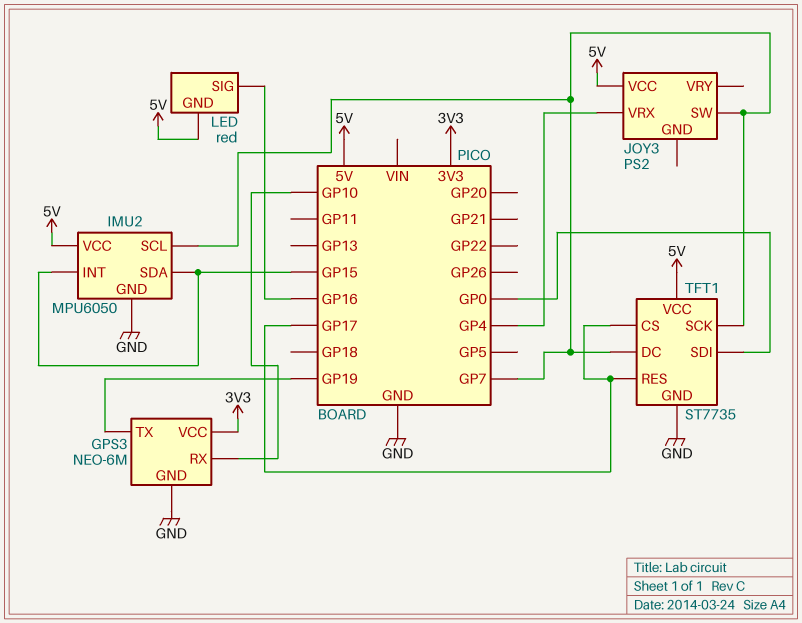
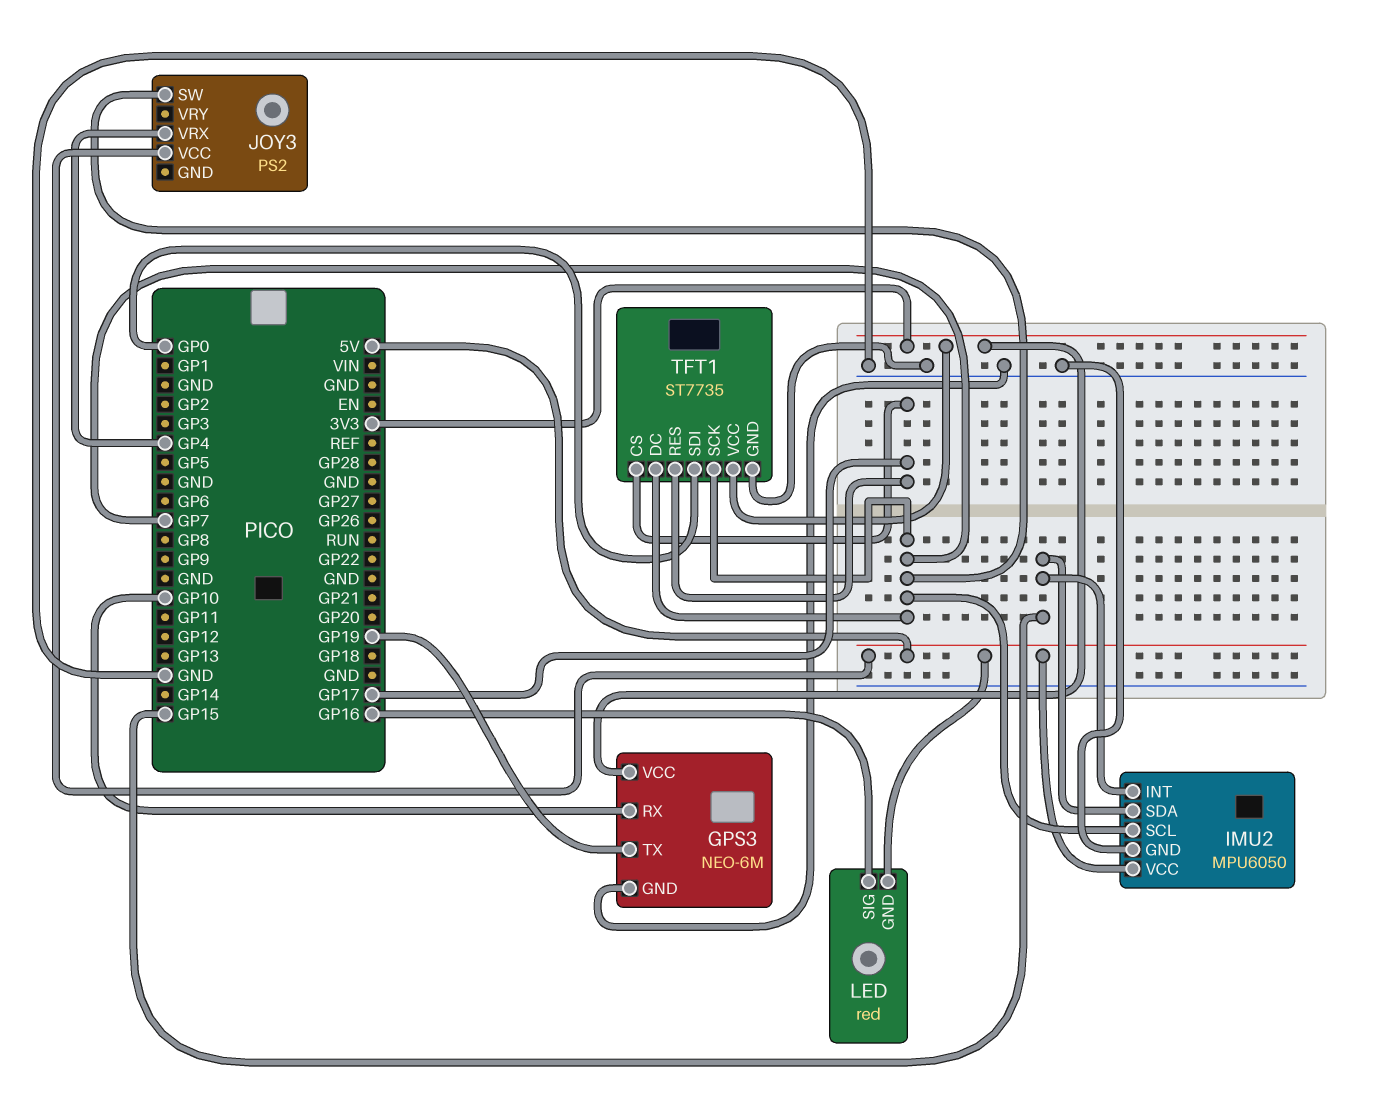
TFT1 pin VCC: 5V -> 3V3

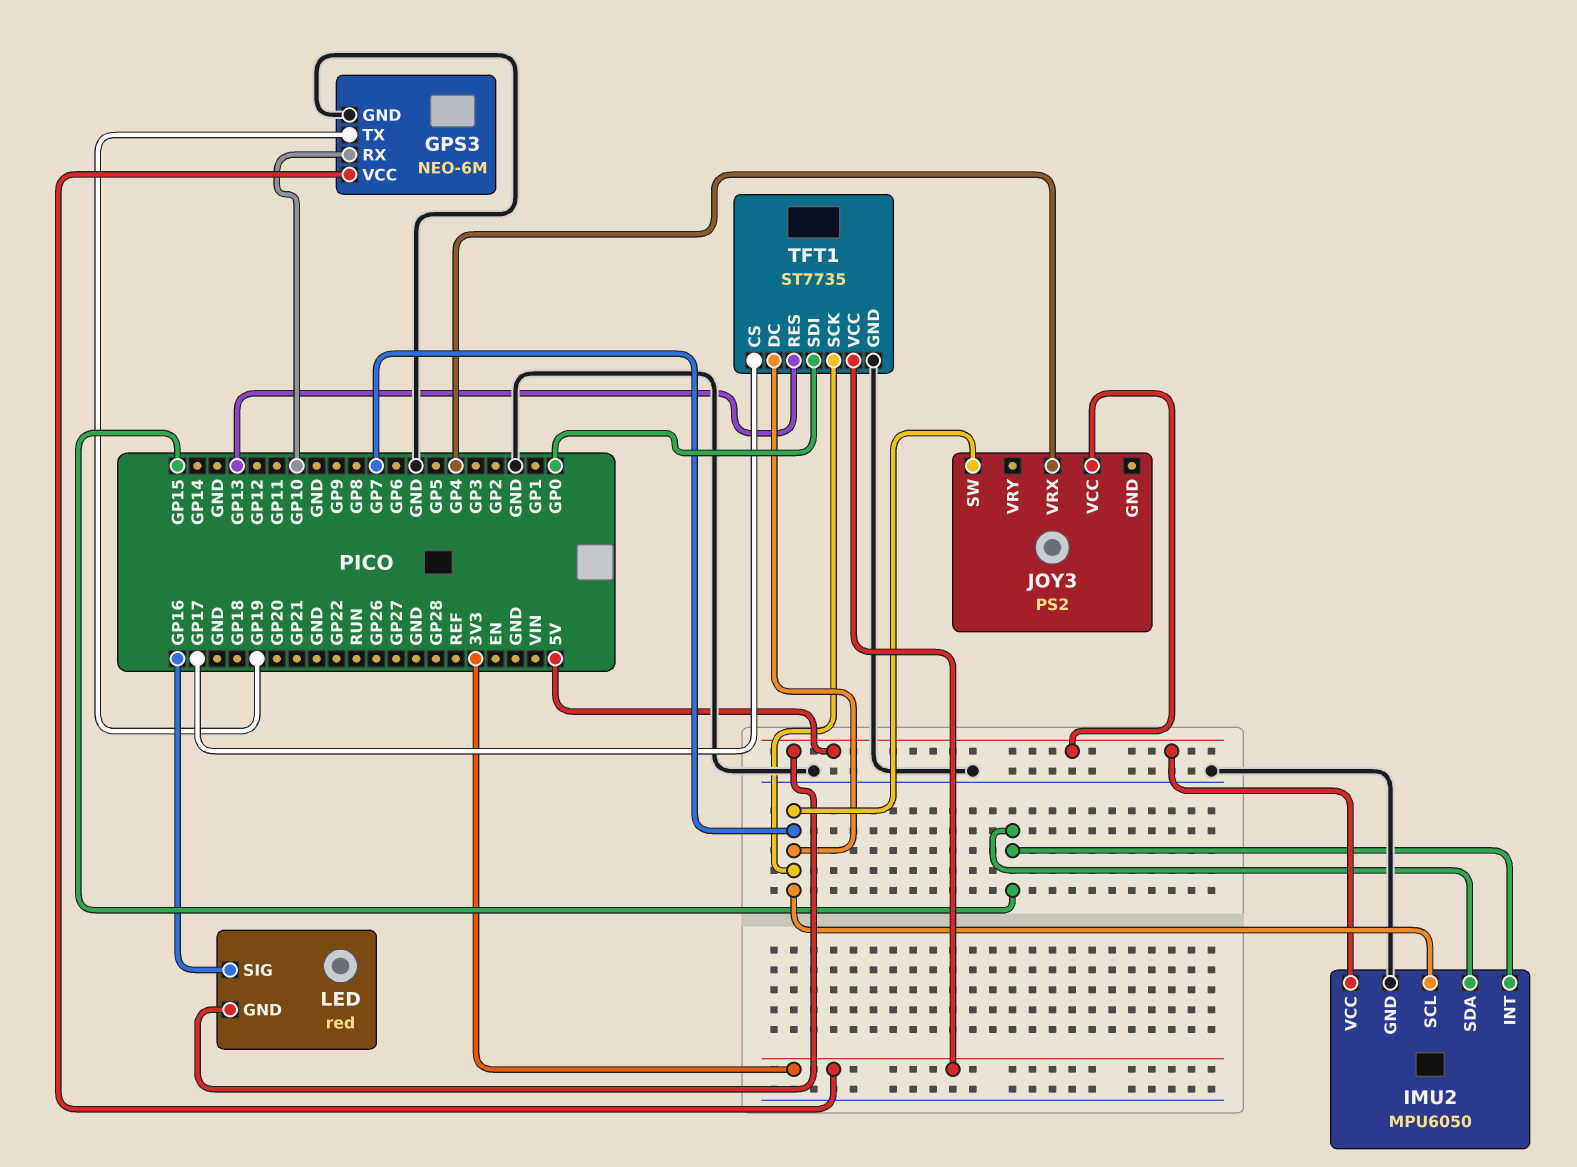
TFT1 pin RES: GP17 -> GP13

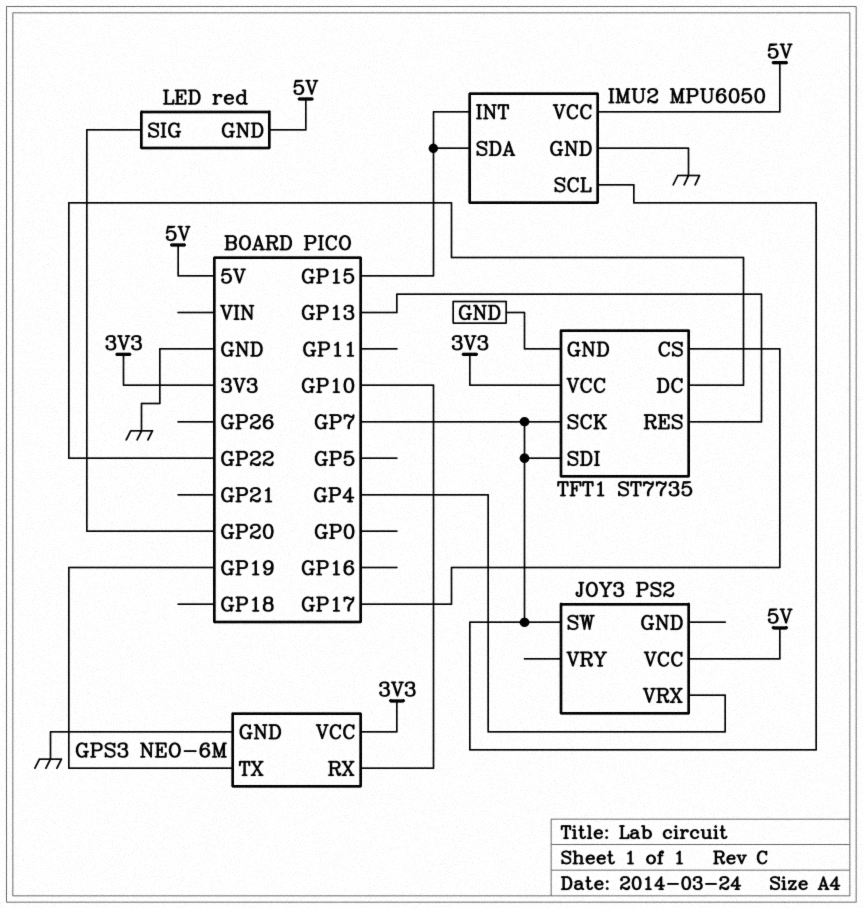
LED pin SIG: GP16 -> GP20
TFT1 pin DC: GP7 -> GP22
TFT1 pin SDI: GP0 -> GP7

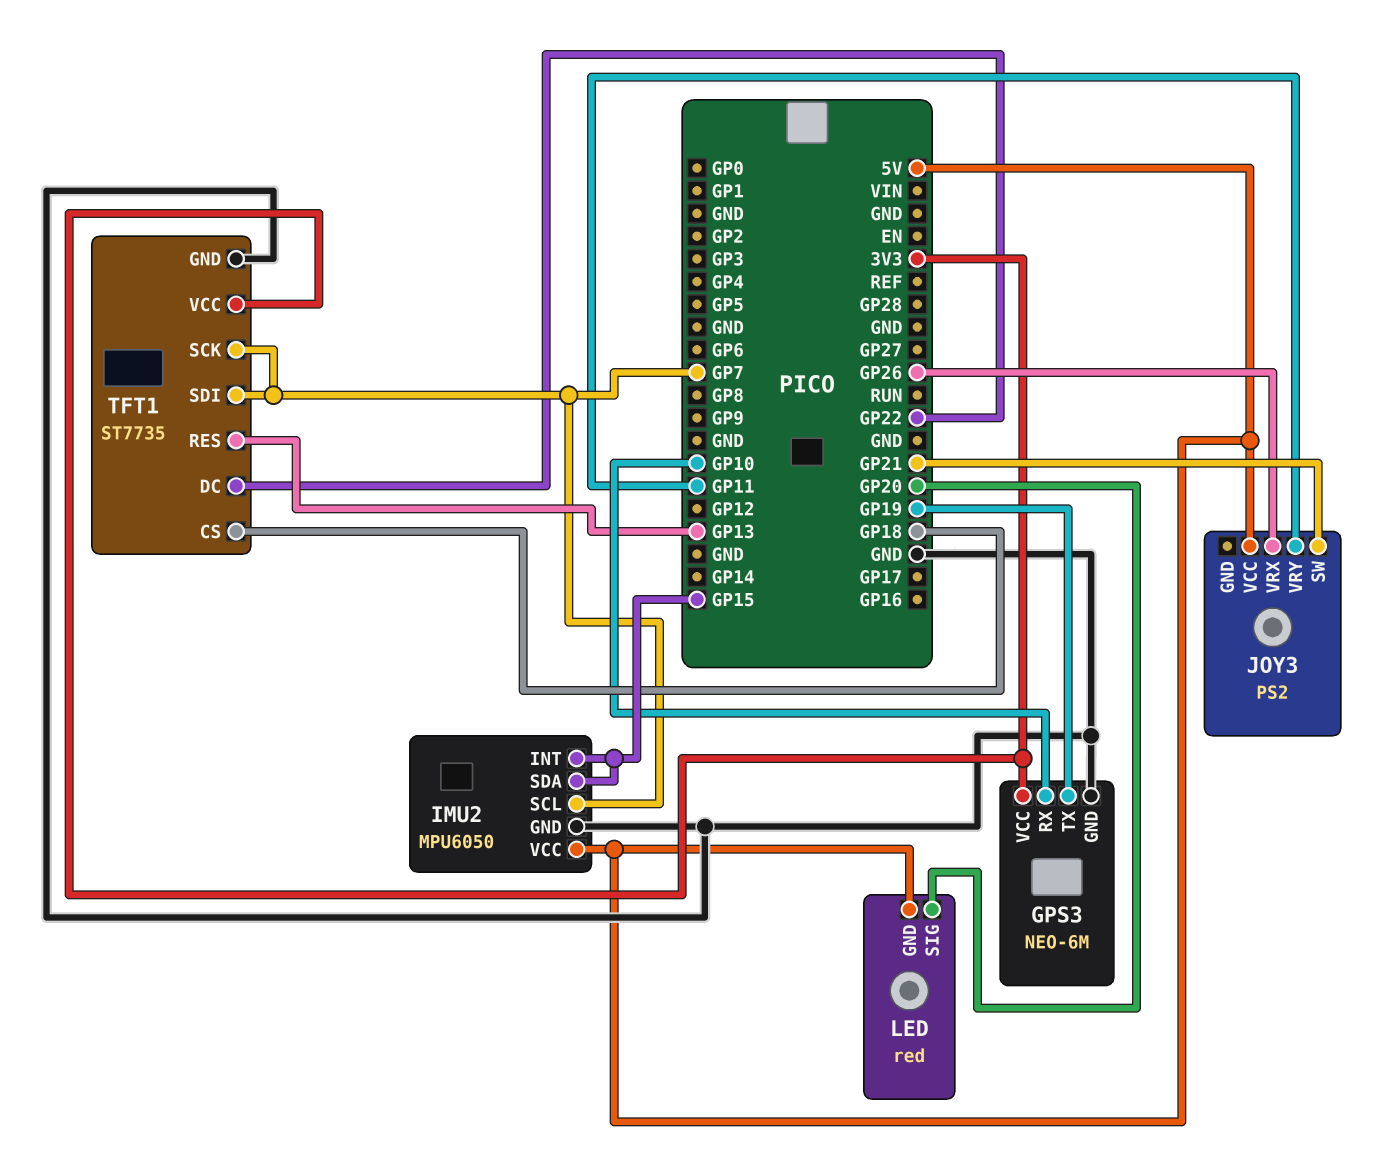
JOY3 pin SW: GP7 -> GP21
JOY3 pin VRX: GP4 -> GP26
JOY3 pin VRY: none -> GP11
TFT1 pin CS: GP17 -> GP18

